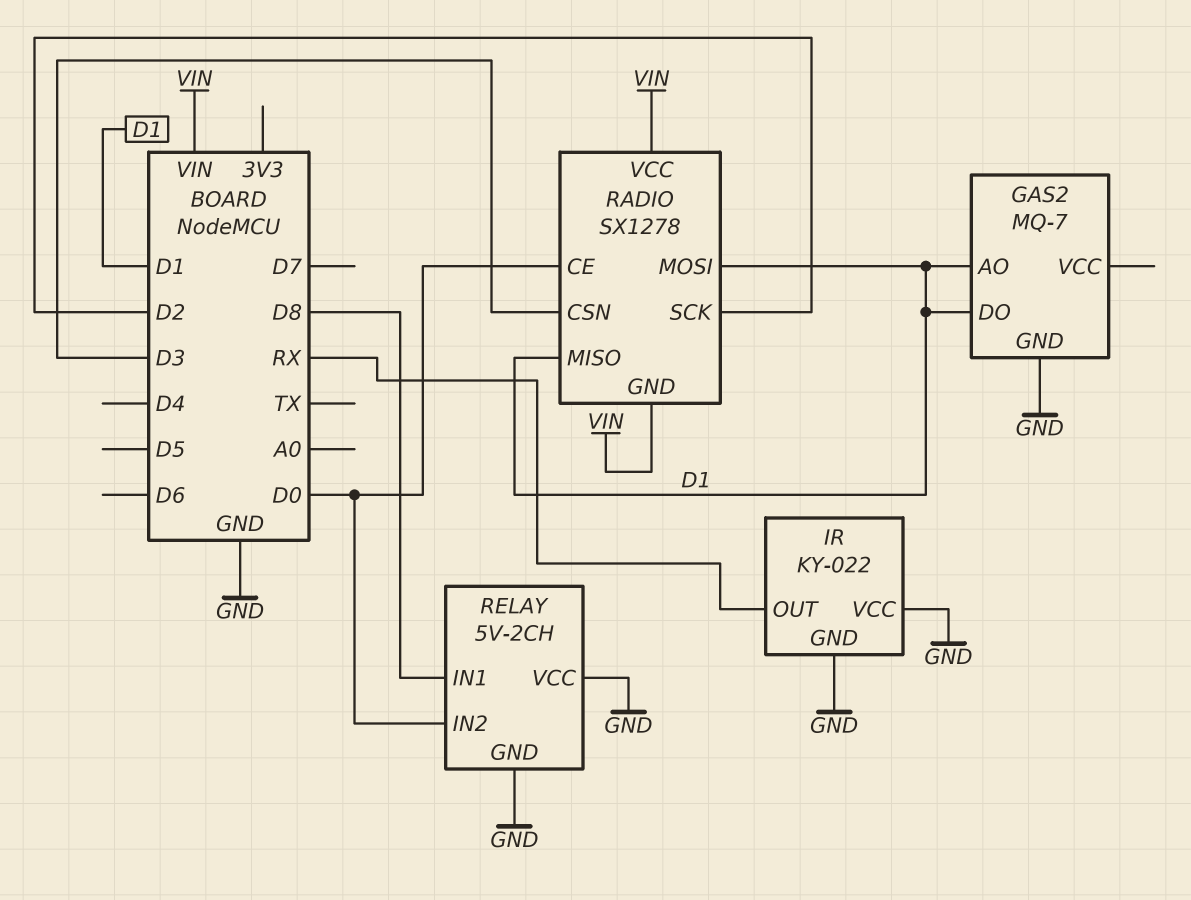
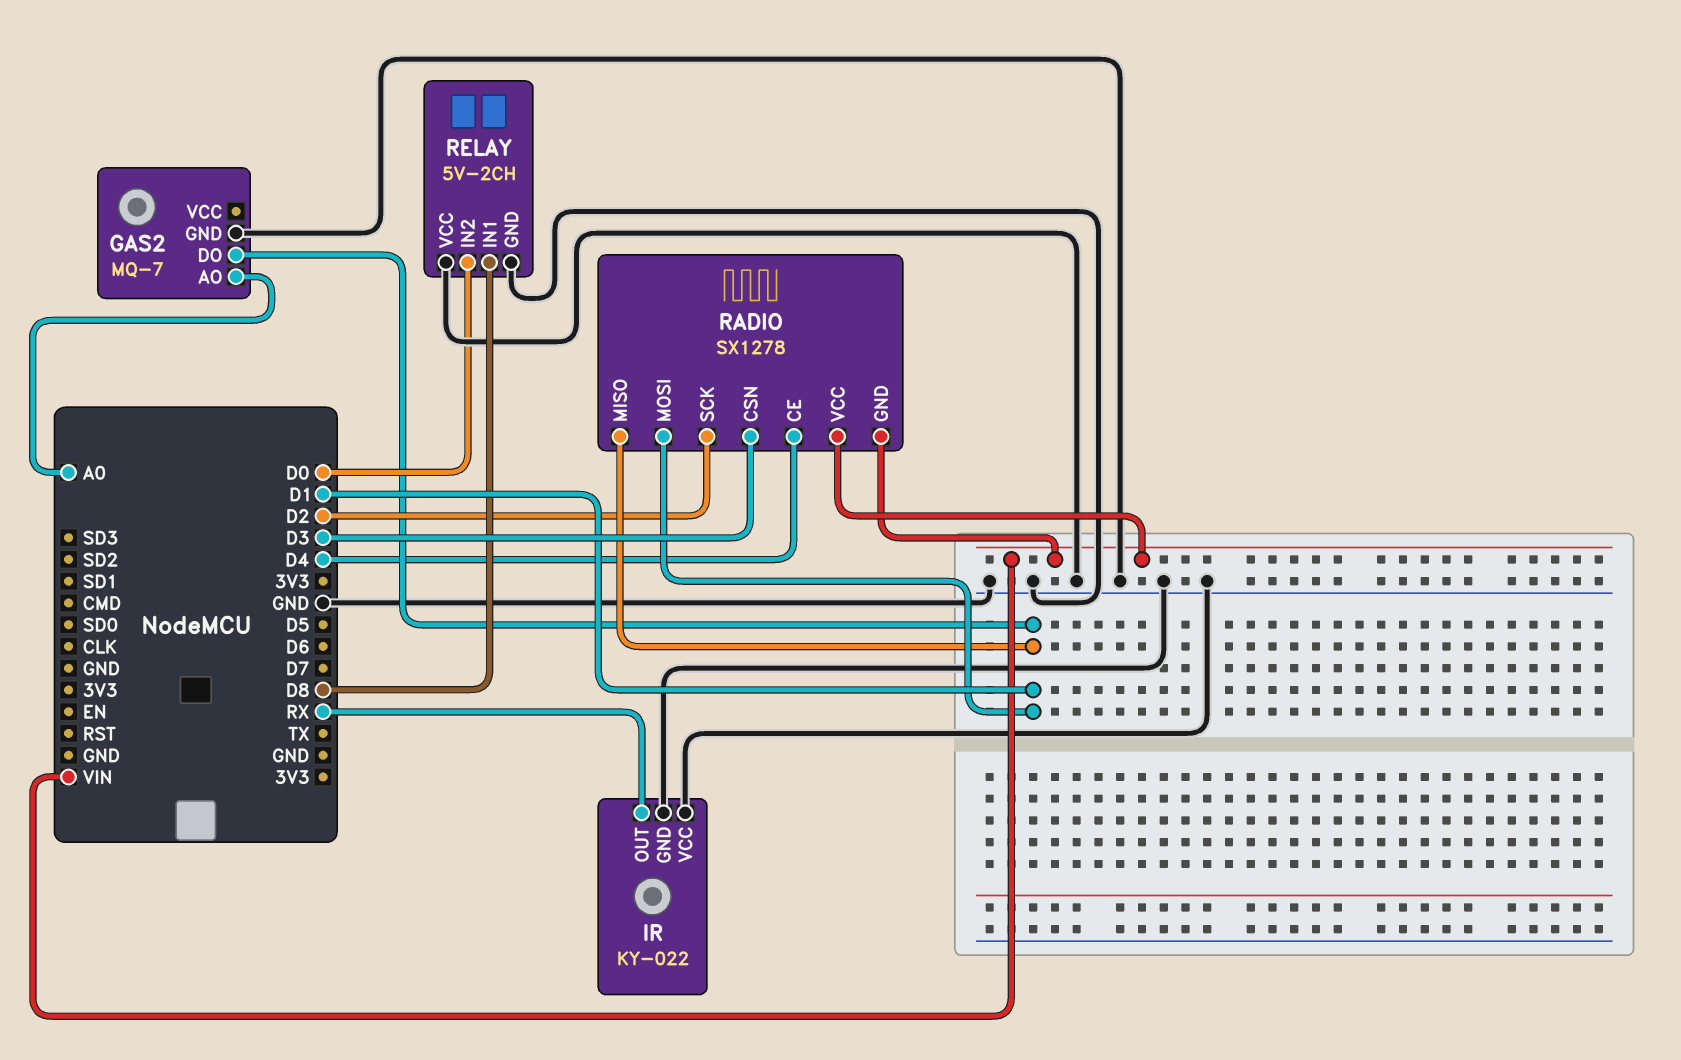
GAS2 pin AO: D1 -> A0
RADIO pin CE: D0 -> D4

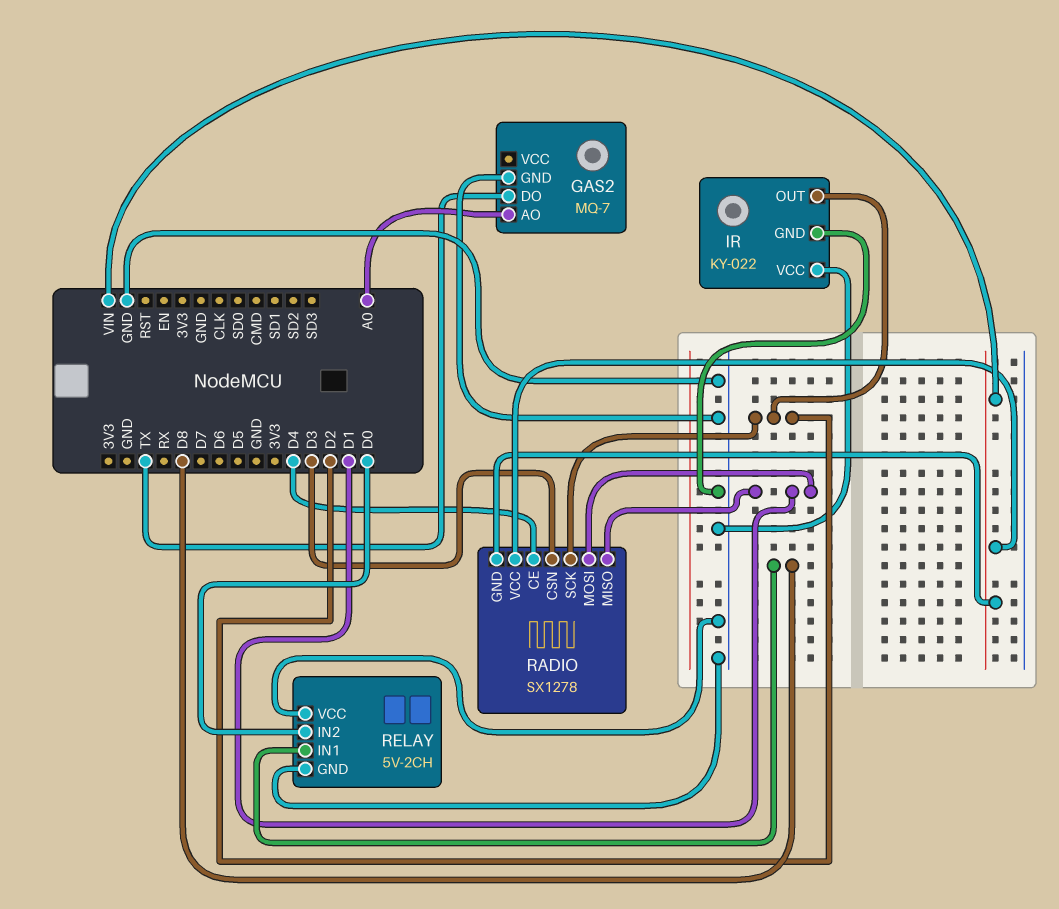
GAS2 pin DO: D1 -> TX
IR pin OUT: RX -> D2

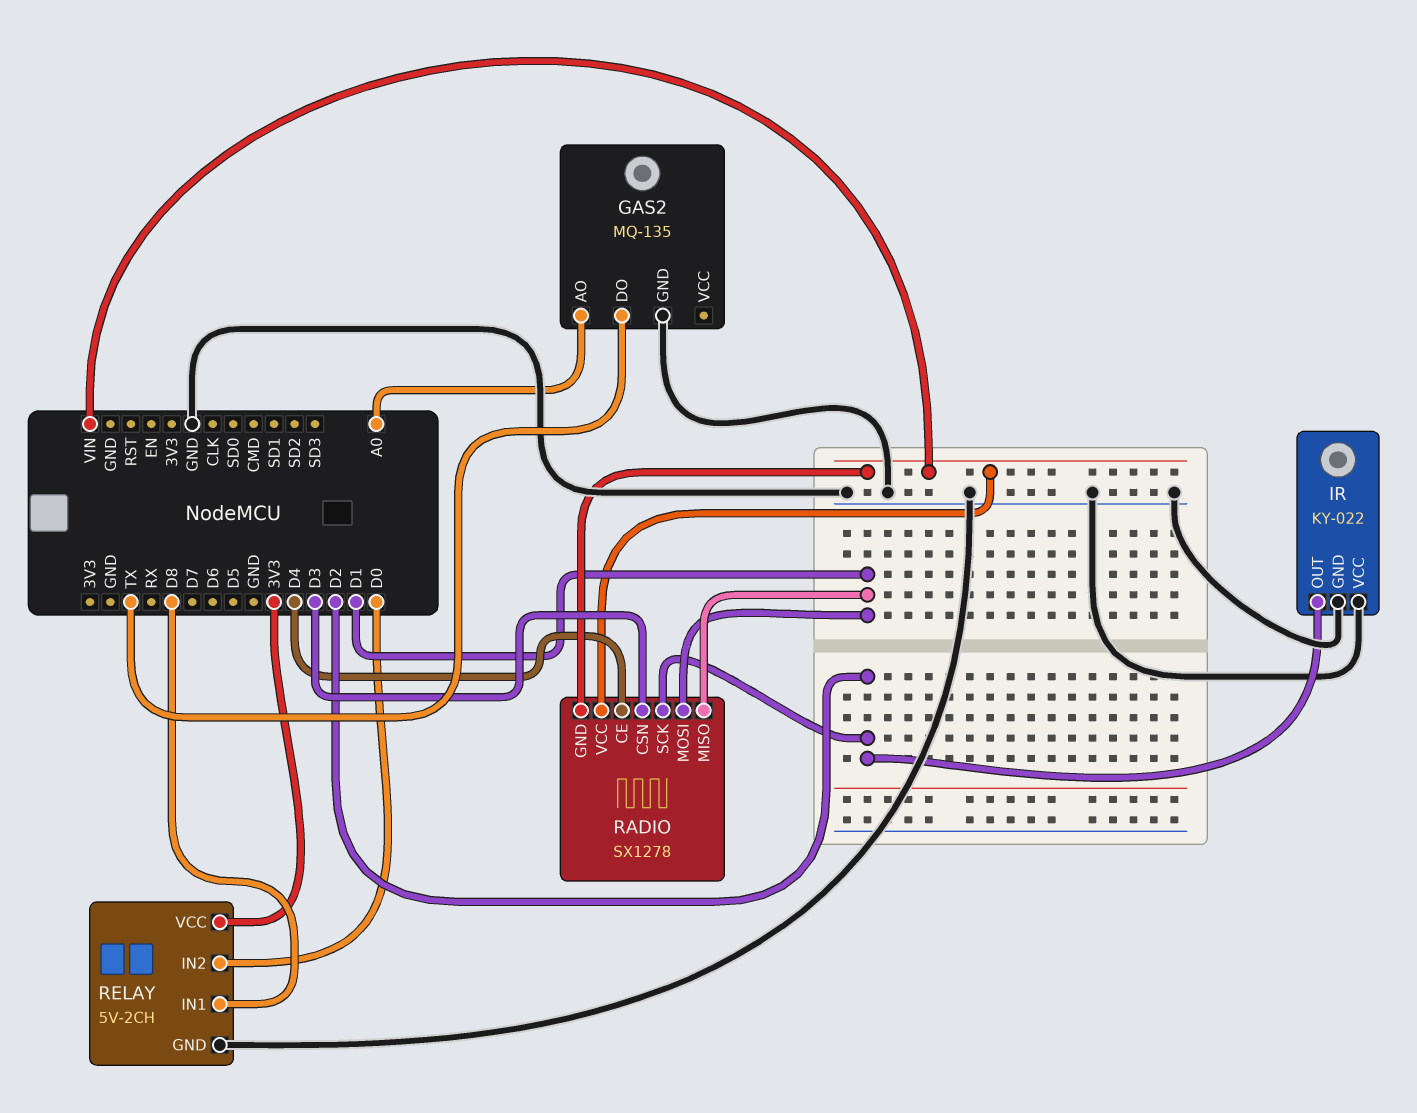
GAS2: MQ-7 -> MQ-135
RELAY pin VCC: GND -> 3V3

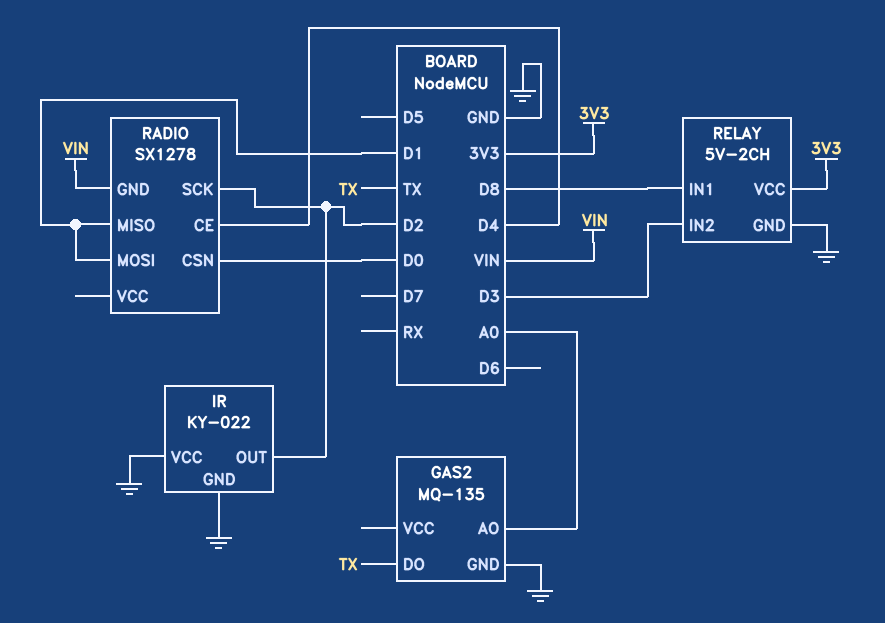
RADIO pin CSN: D3 -> D0
RADIO pin VCC: VIN -> none
RELAY pin IN2: D0 -> D3

